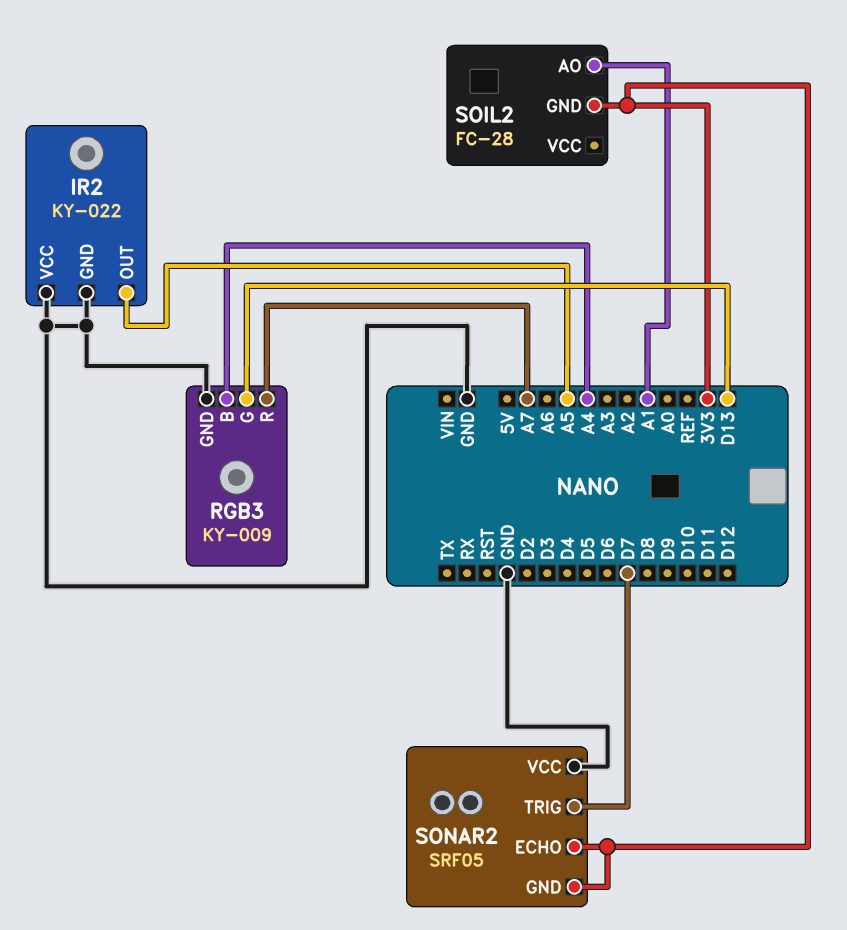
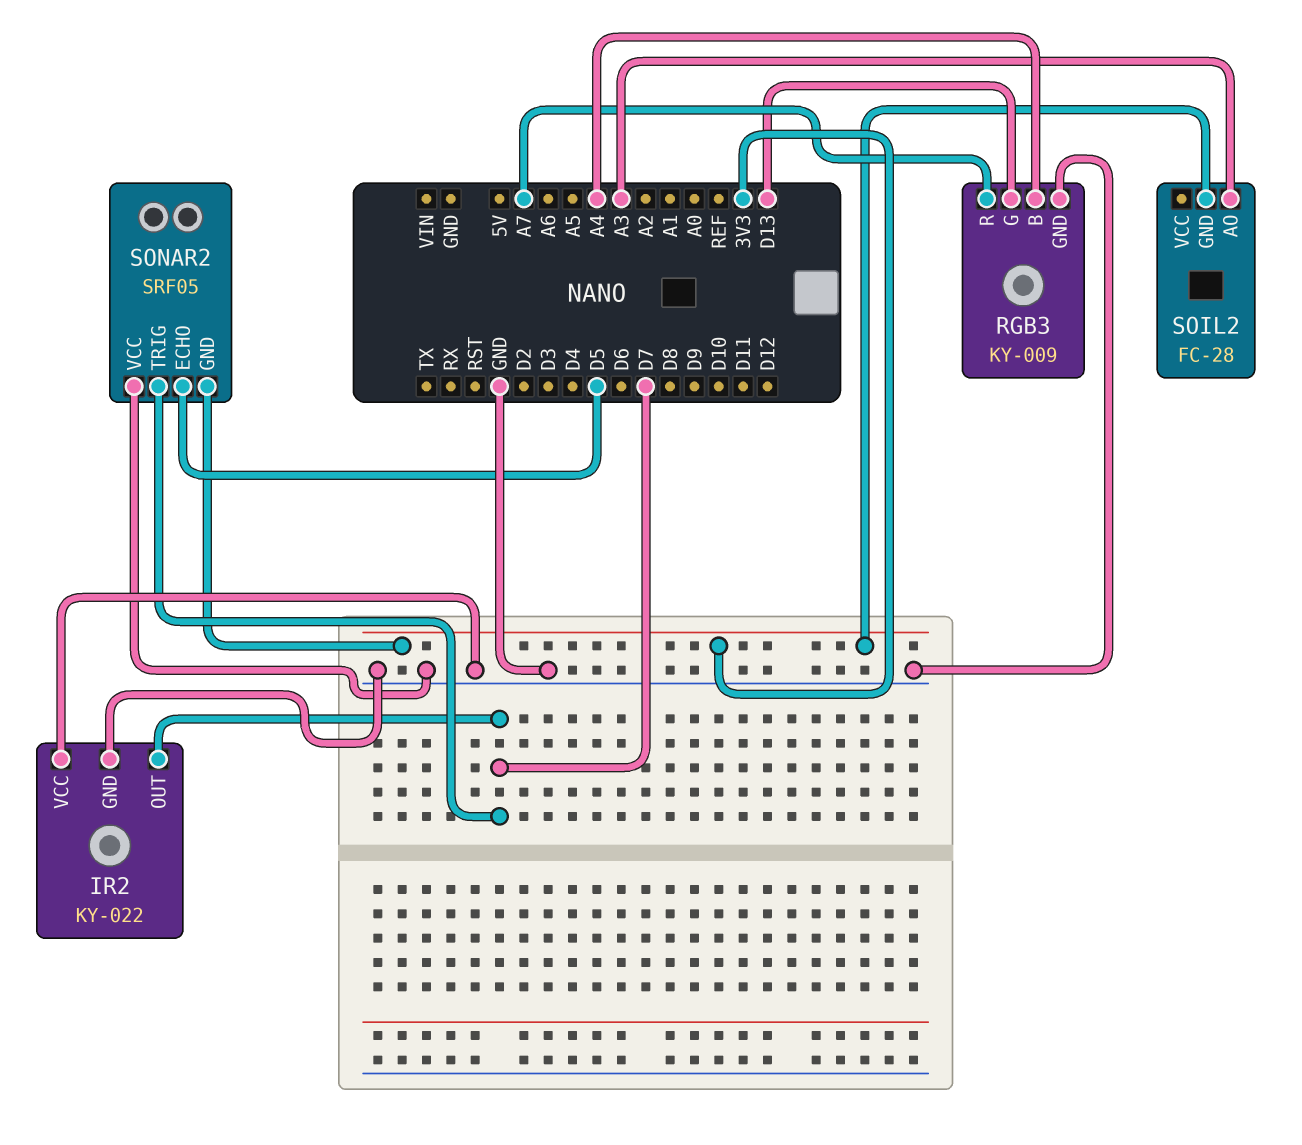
IR2 pin OUT: A5 -> D7
SOIL2 pin AO: A1 -> A3
SONAR2 pin ECHO: 3V3 -> D5

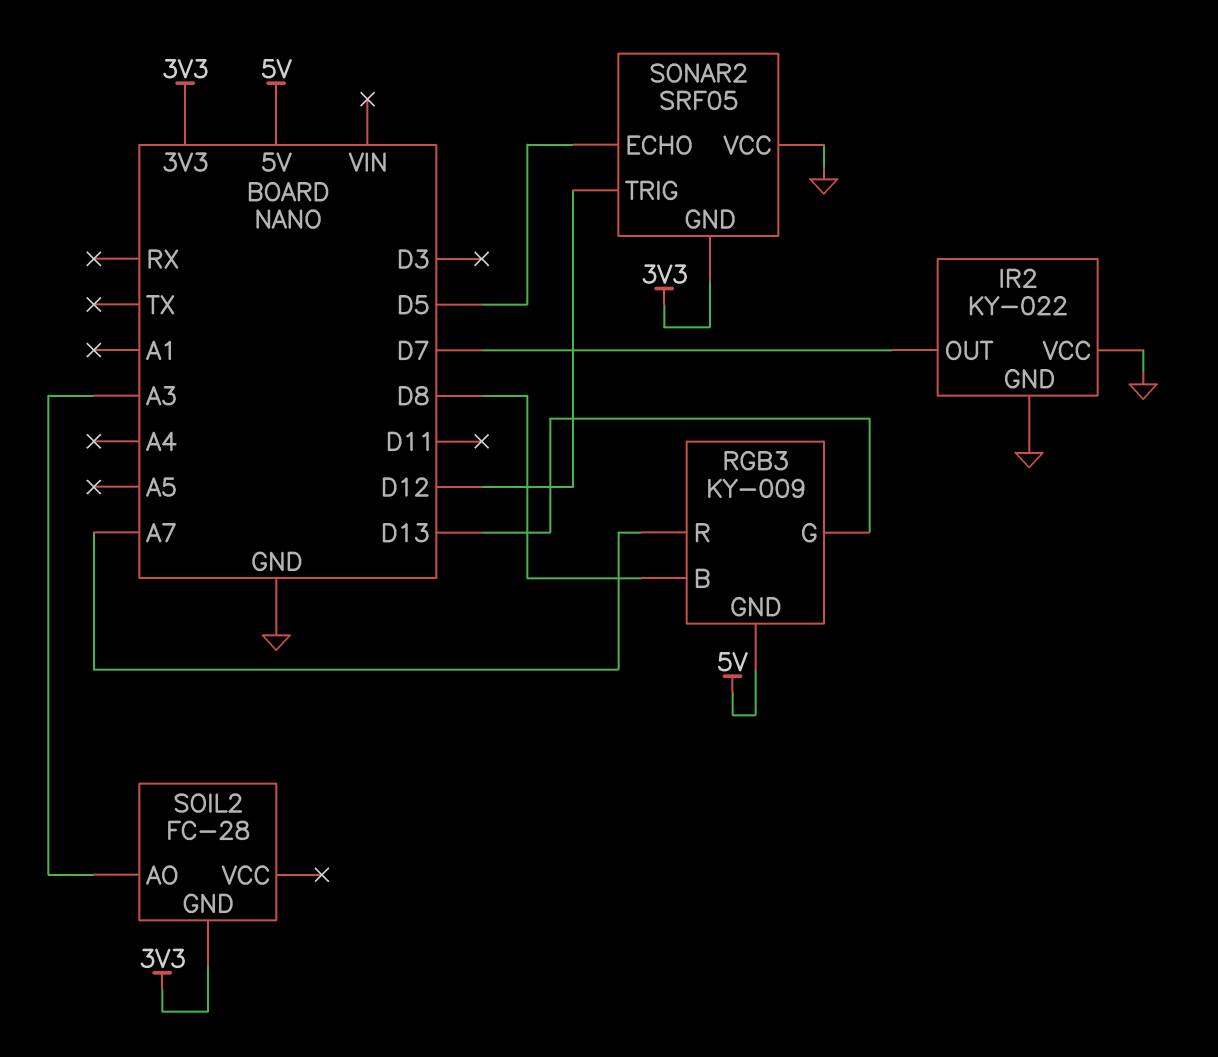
RGB3 pin B: A4 -> D8
RGB3 pin GND: GND -> 5V
SONAR2 pin TRIG: D7 -> D12

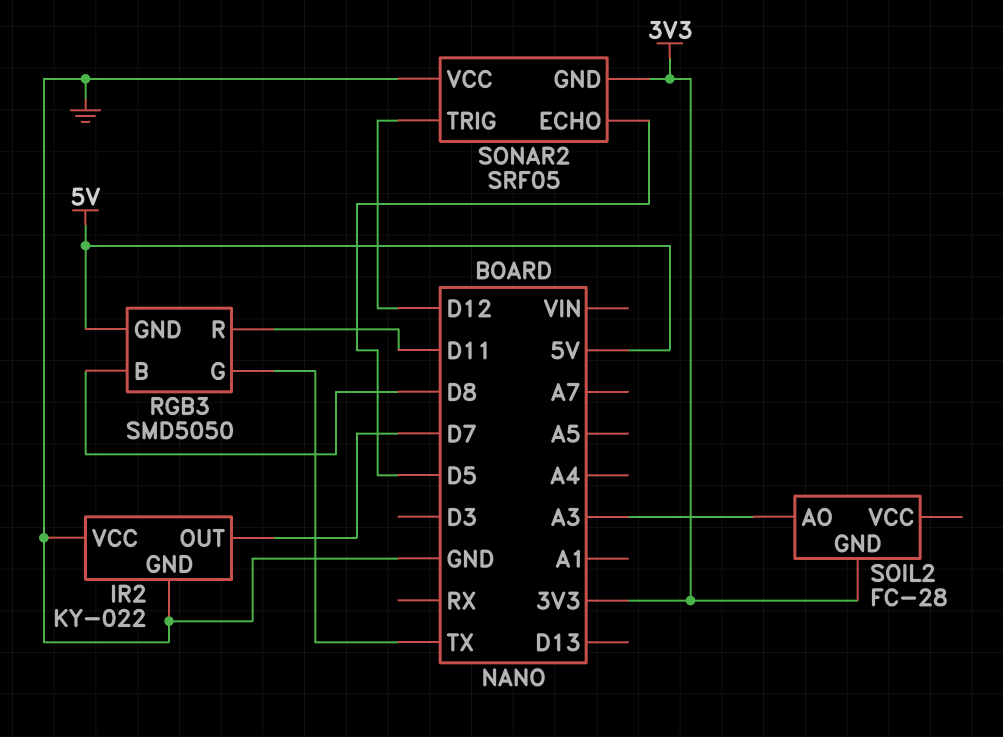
RGB3: KY-009 -> SMD5050
RGB3 pin G: D13 -> TX
RGB3 pin R: A7 -> D11

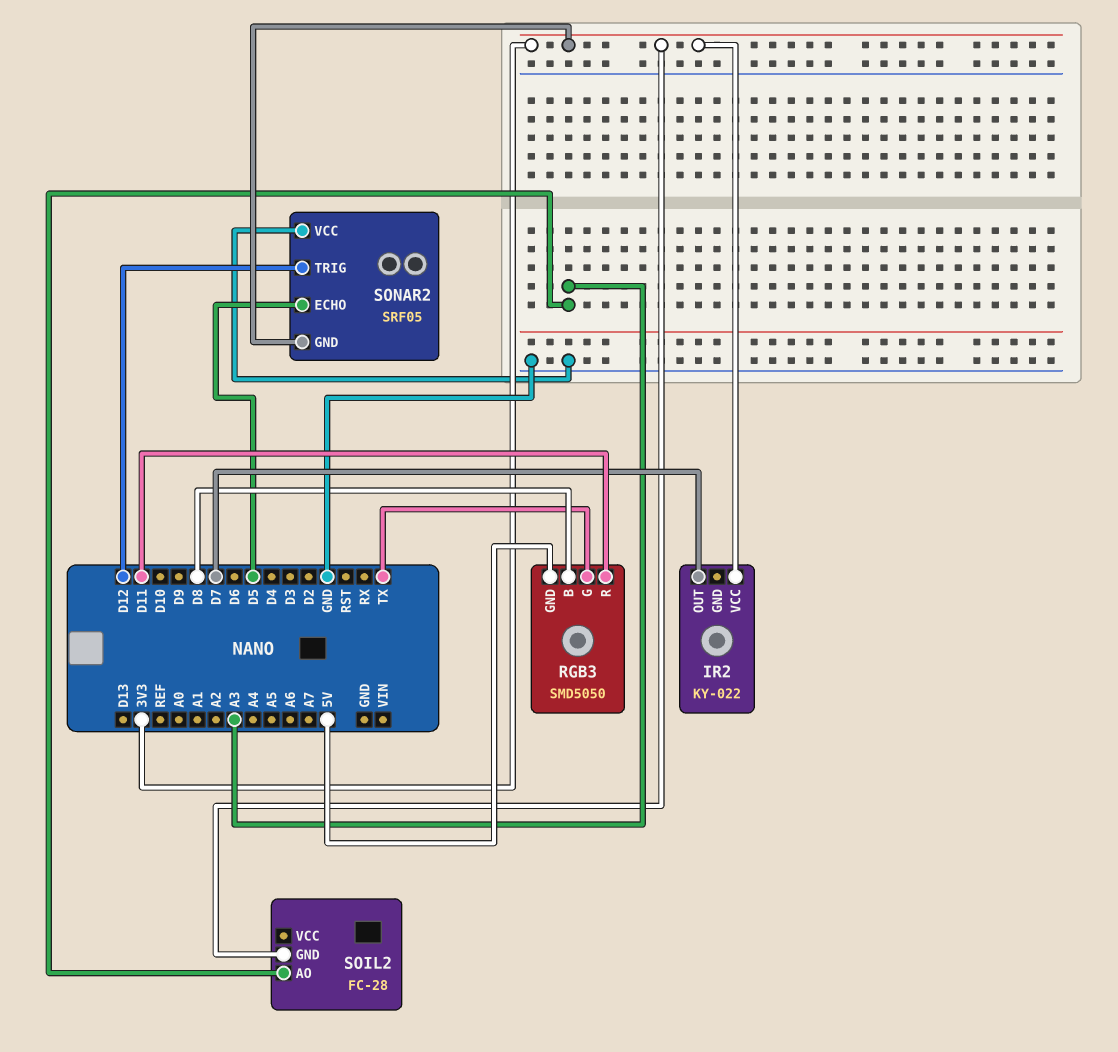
IR2 pin GND: GND -> none
IR2 pin VCC: GND -> 3V3

